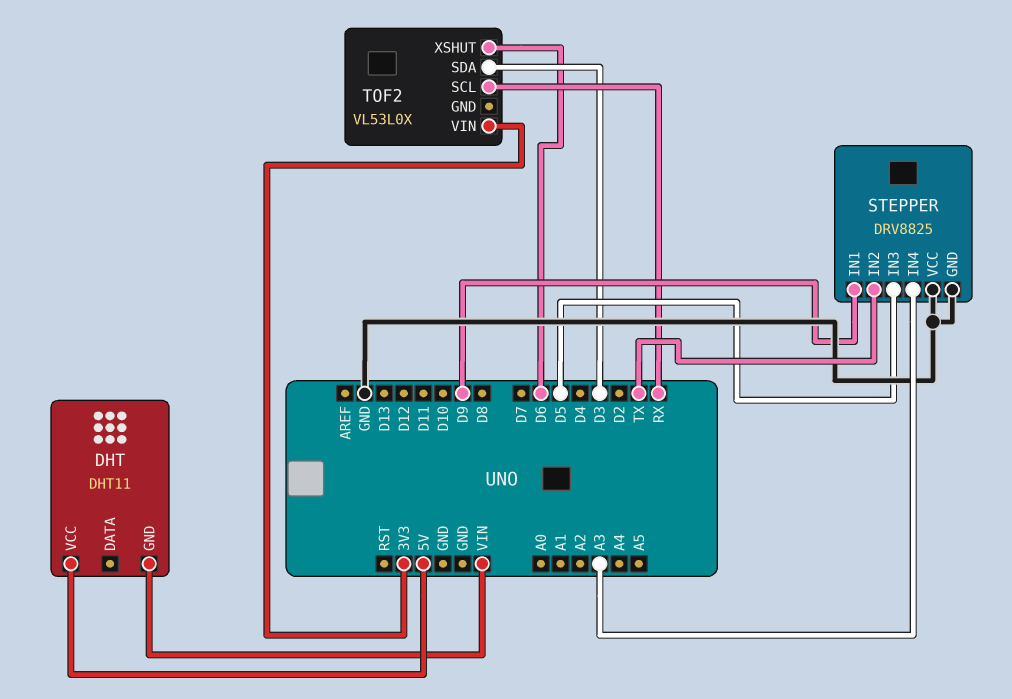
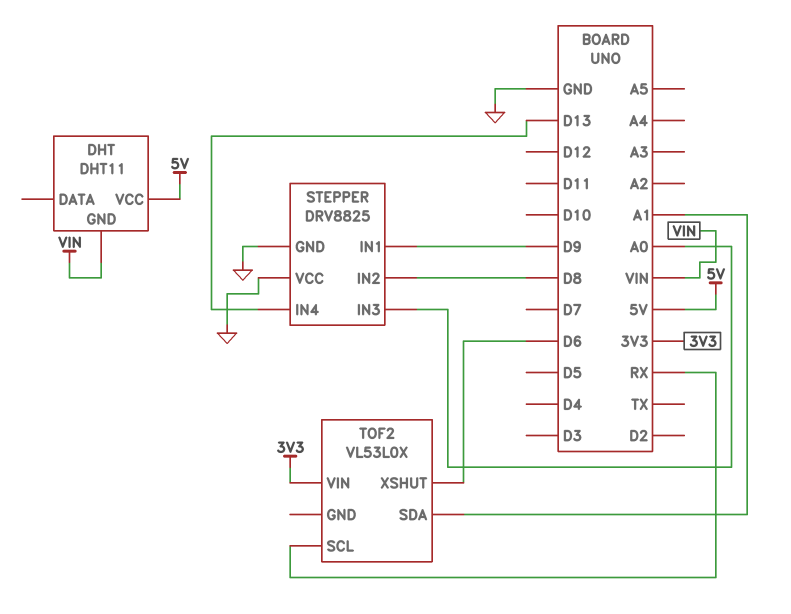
STEPPER pin IN2: TX -> D8
STEPPER pin IN3: D5 -> A0
STEPPER pin IN4: A3 -> D13
TOF2 pin SDA: D3 -> A1

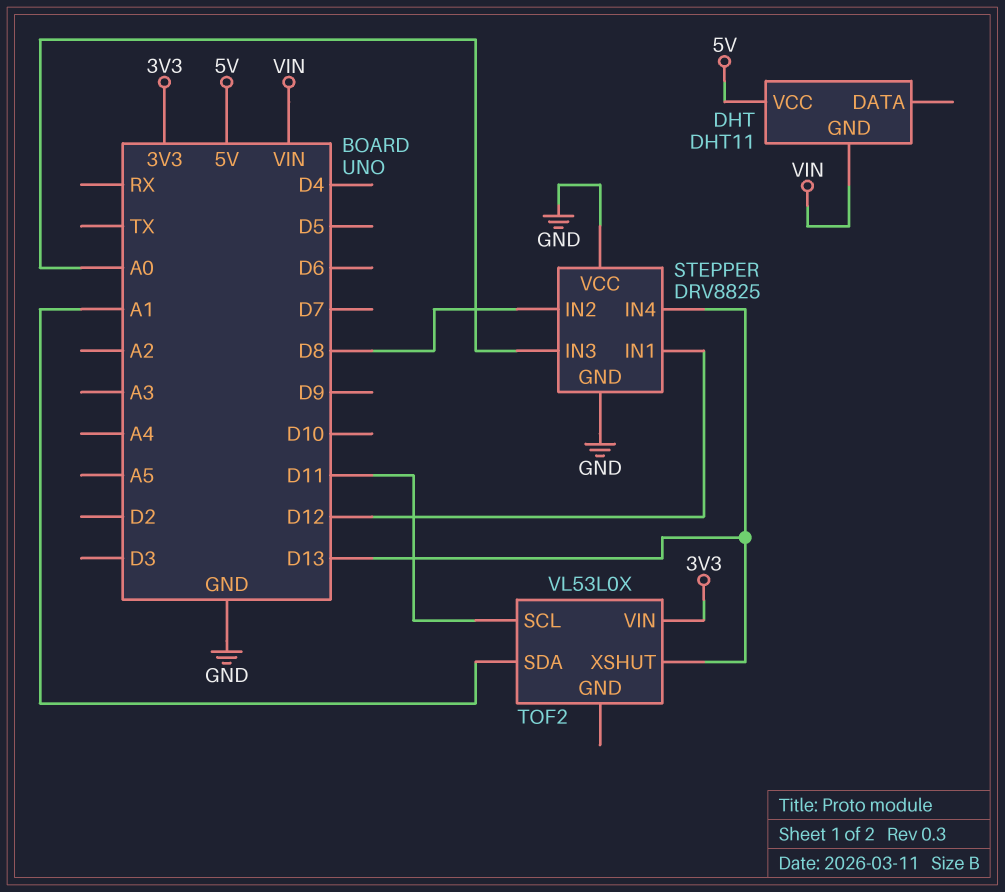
STEPPER pin IN1: D9 -> D12
TOF2 pin SCL: RX -> D11
TOF2 pin XSHUT: D6 -> D13

